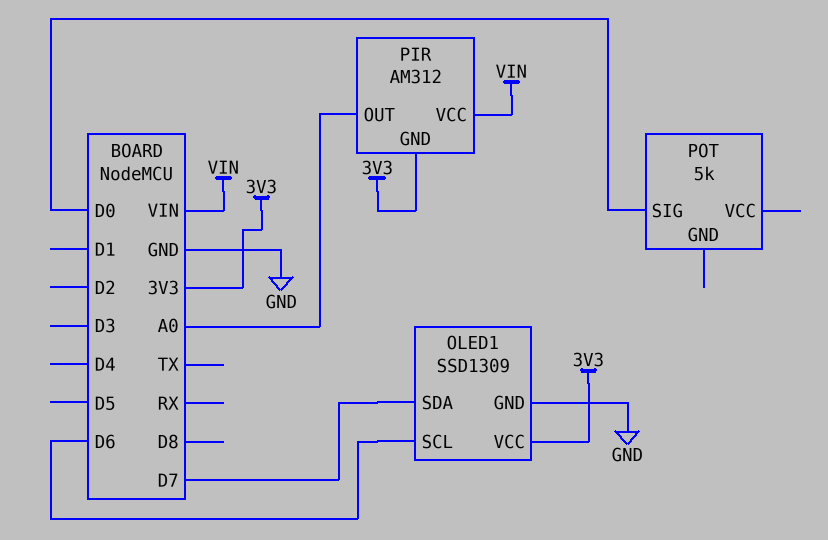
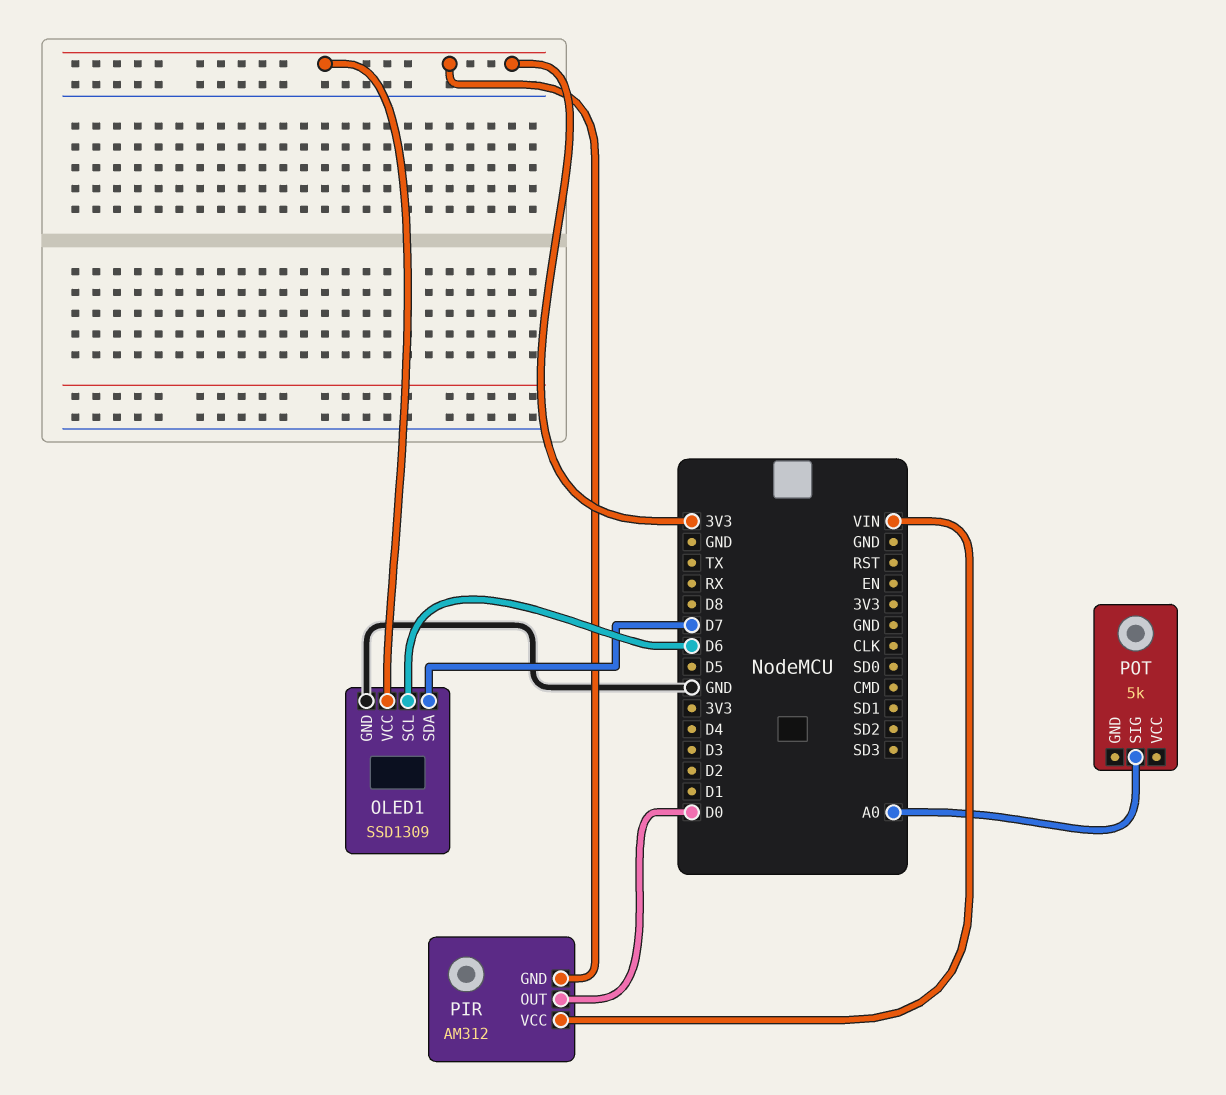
PIR pin OUT: A0 -> D0
POT pin SIG: D0 -> A0

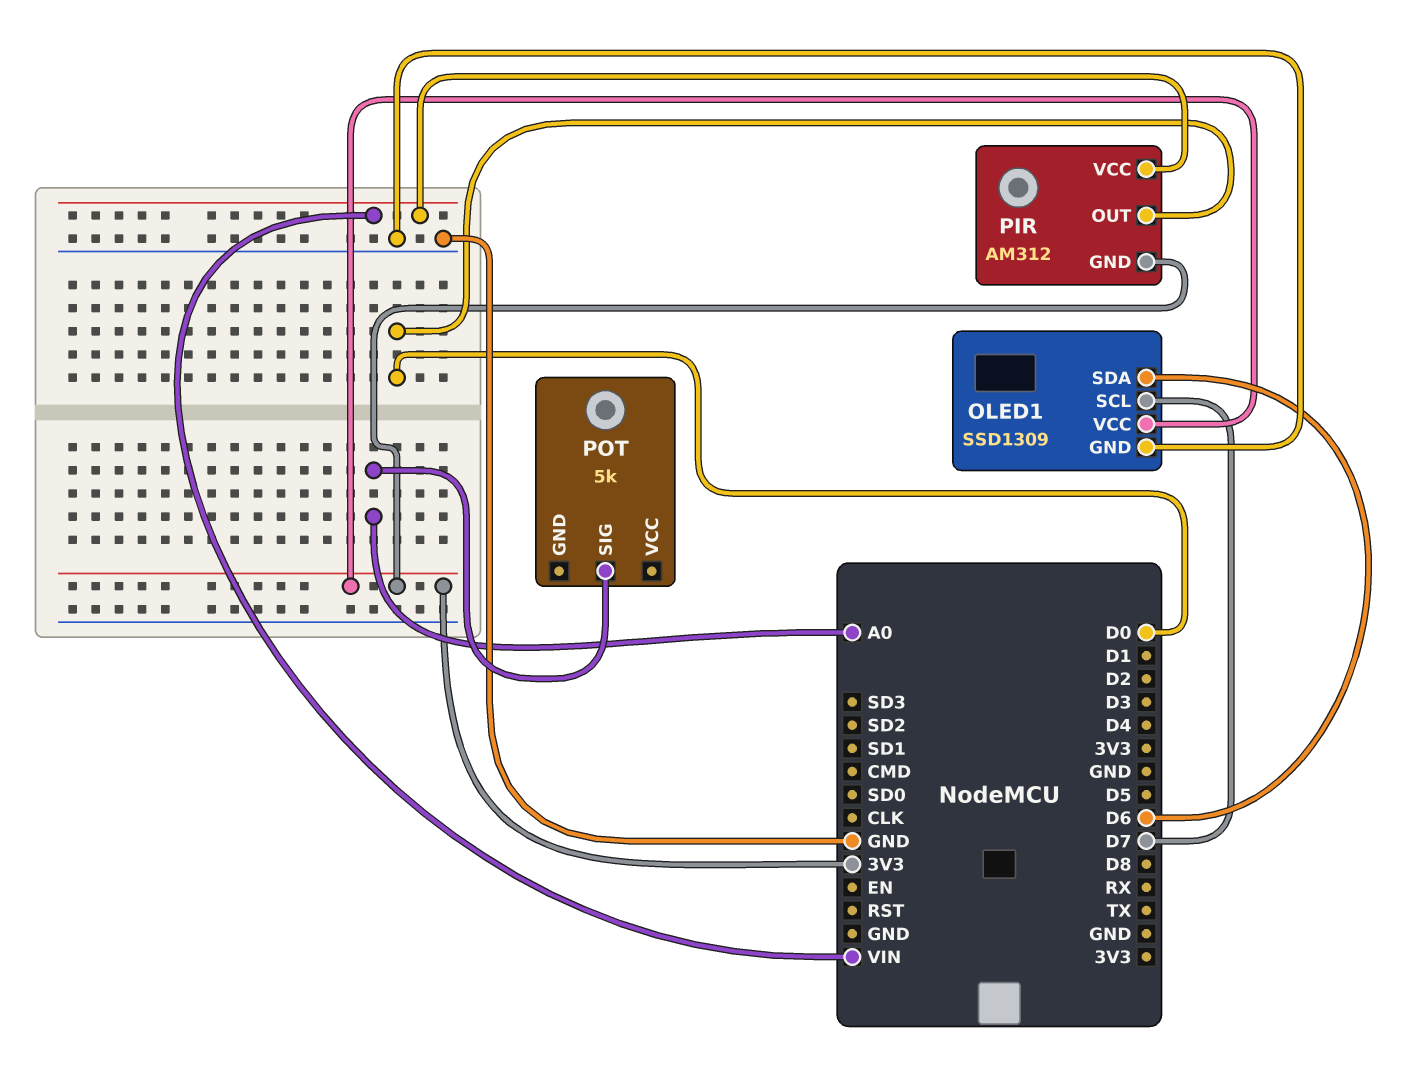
OLED1 pin SCL: D6 -> D7
OLED1 pin SDA: D7 -> D6

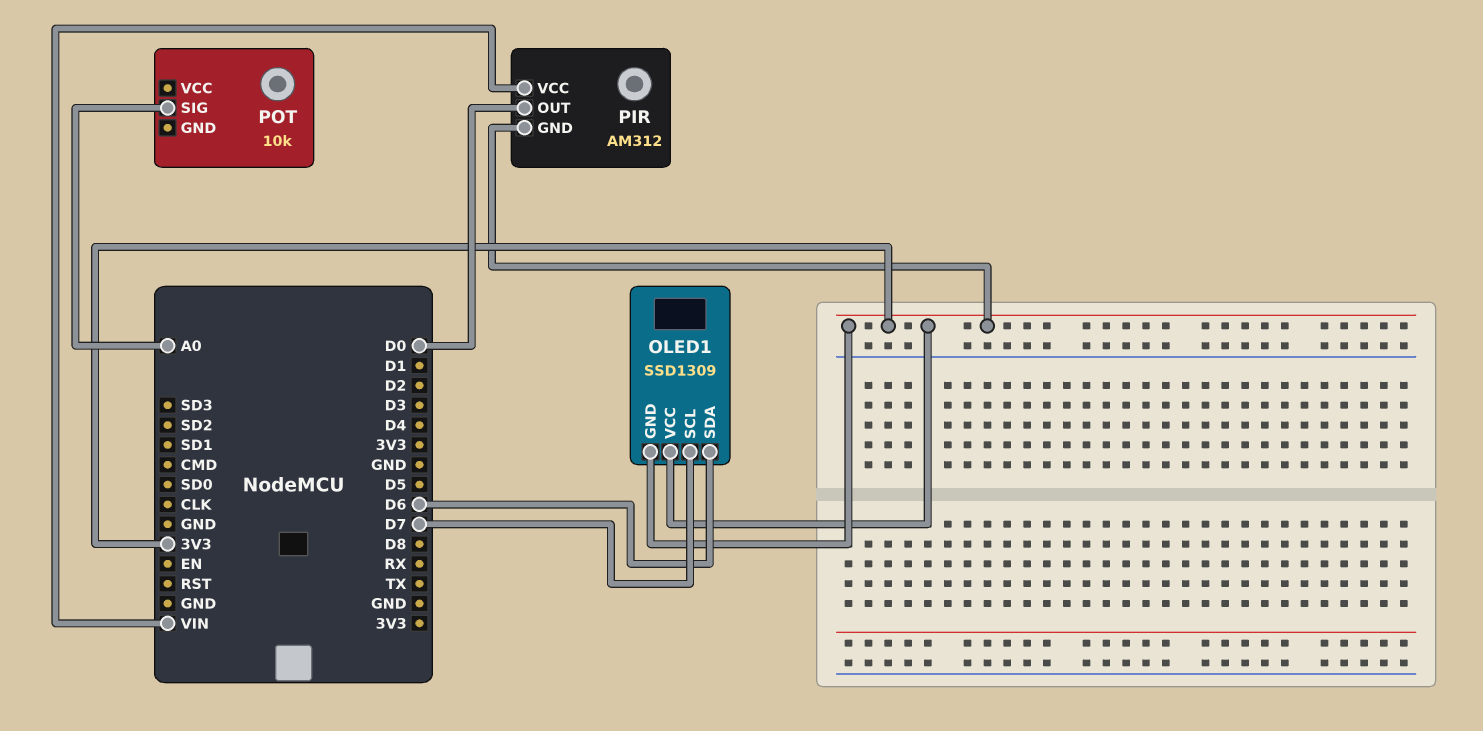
OLED1 pin GND: GND -> 3V3
POT: 5k -> 10k

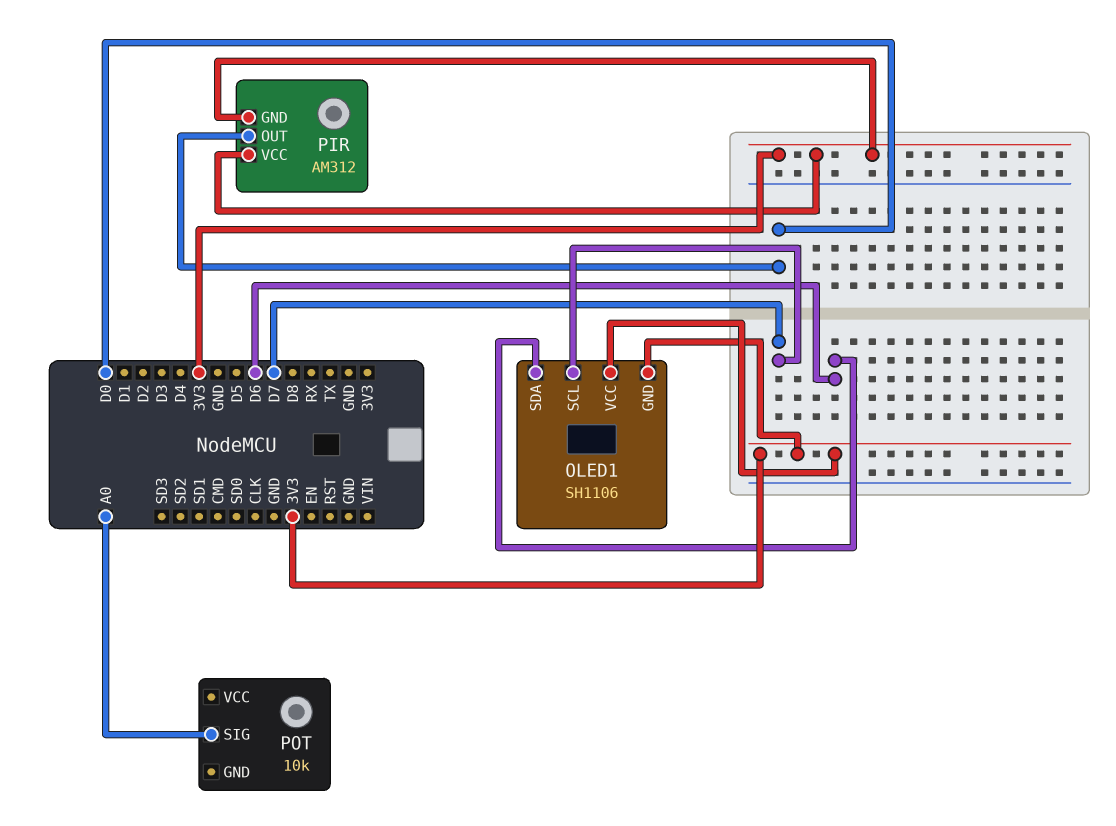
OLED1: SSD1309 -> SH1106
PIR pin VCC: VIN -> 3V3

